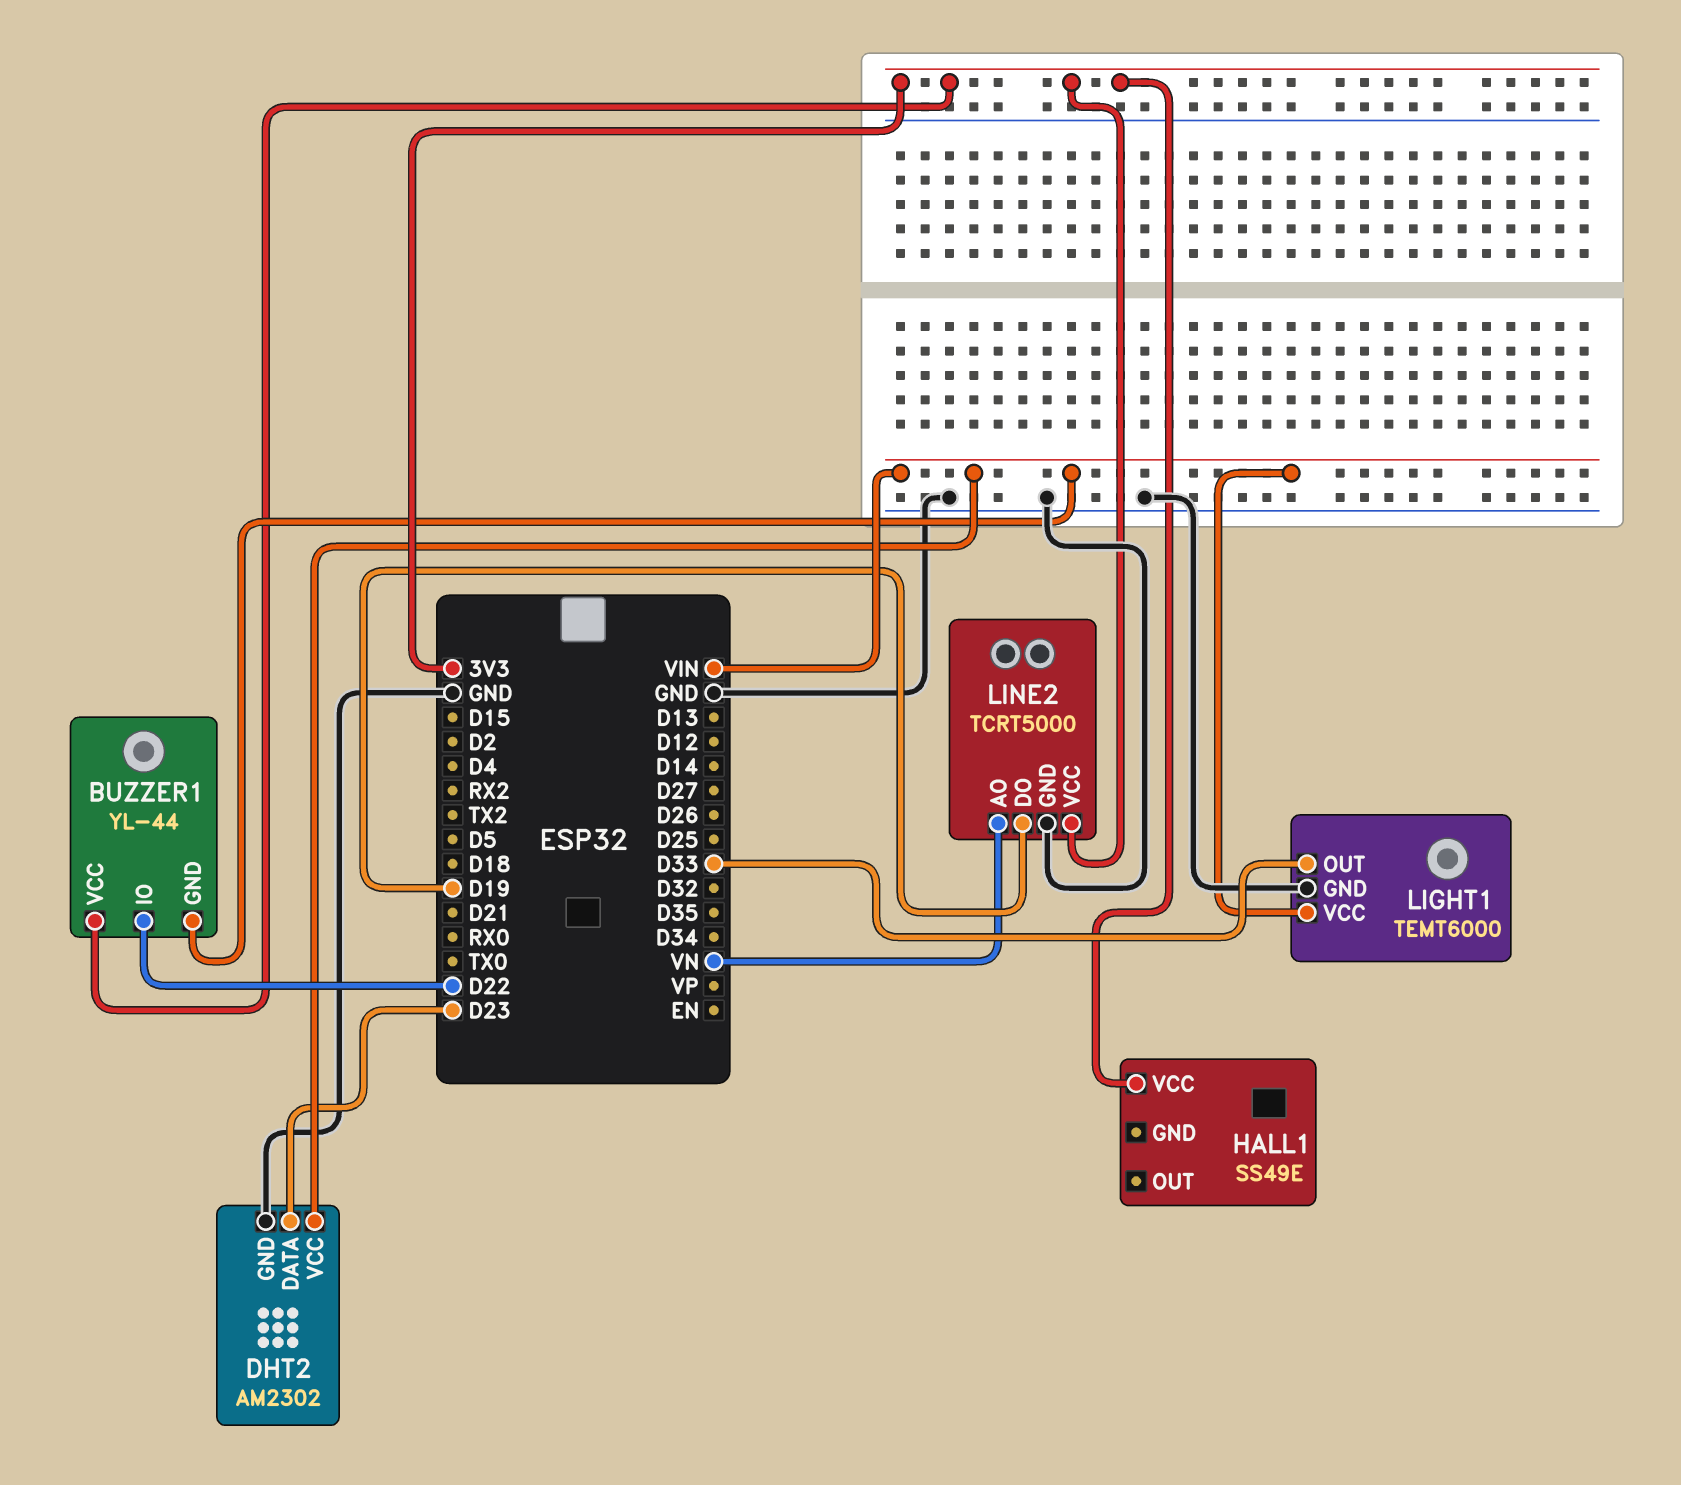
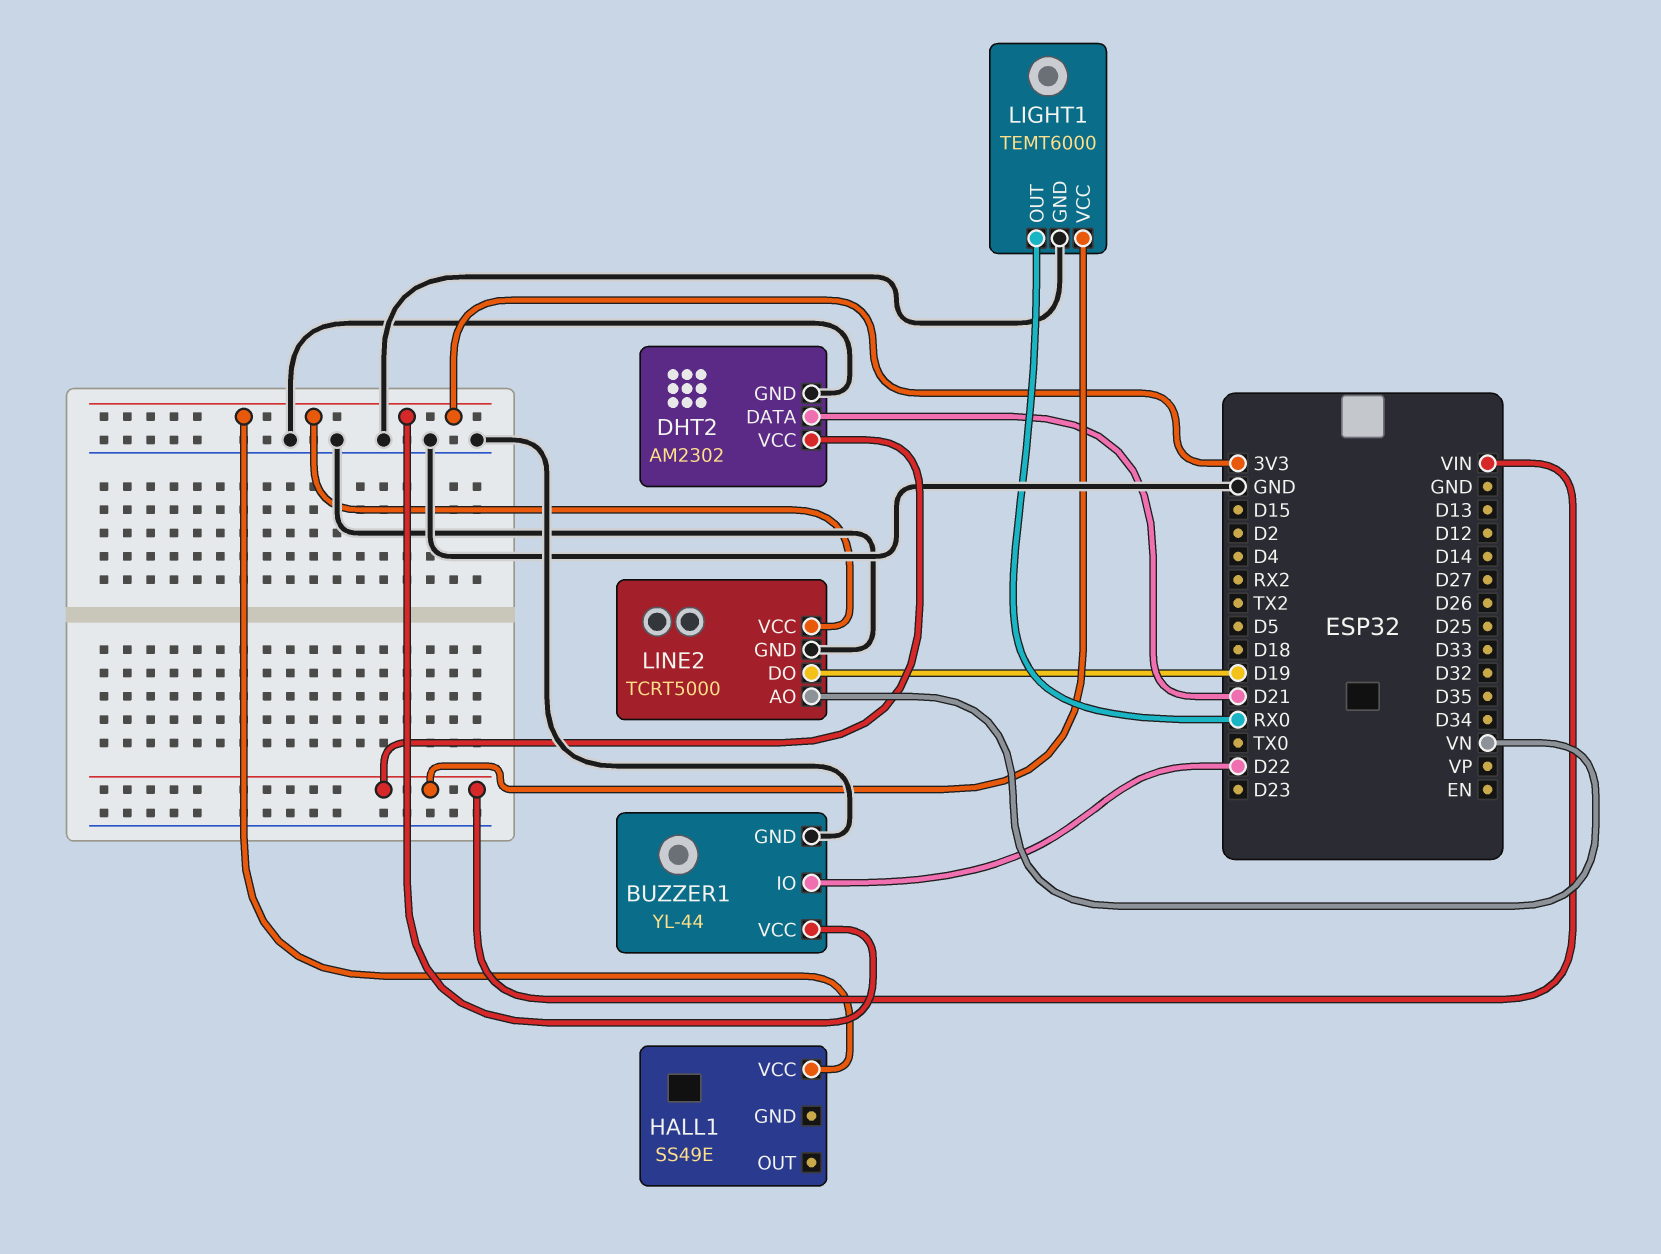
BUZZER1 pin GND: VIN -> GND
DHT2 pin DATA: D23 -> D21
LIGHT1 pin OUT: D33 -> RX0

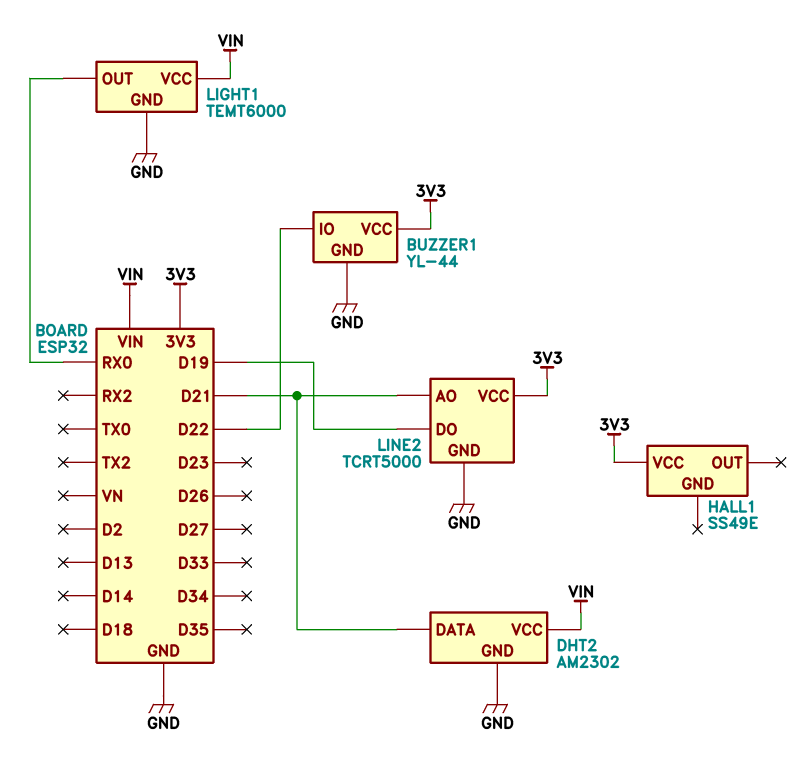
LINE2 pin AO: VN -> D21

